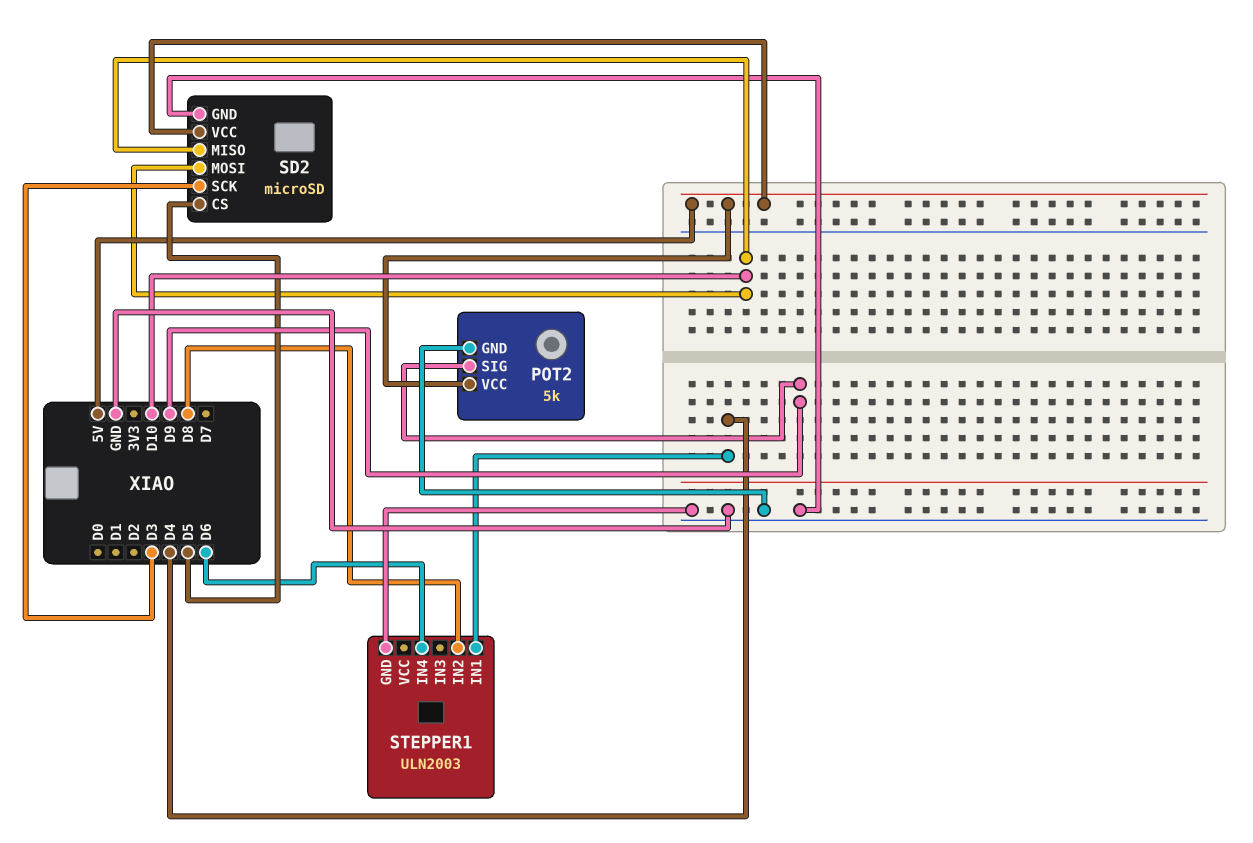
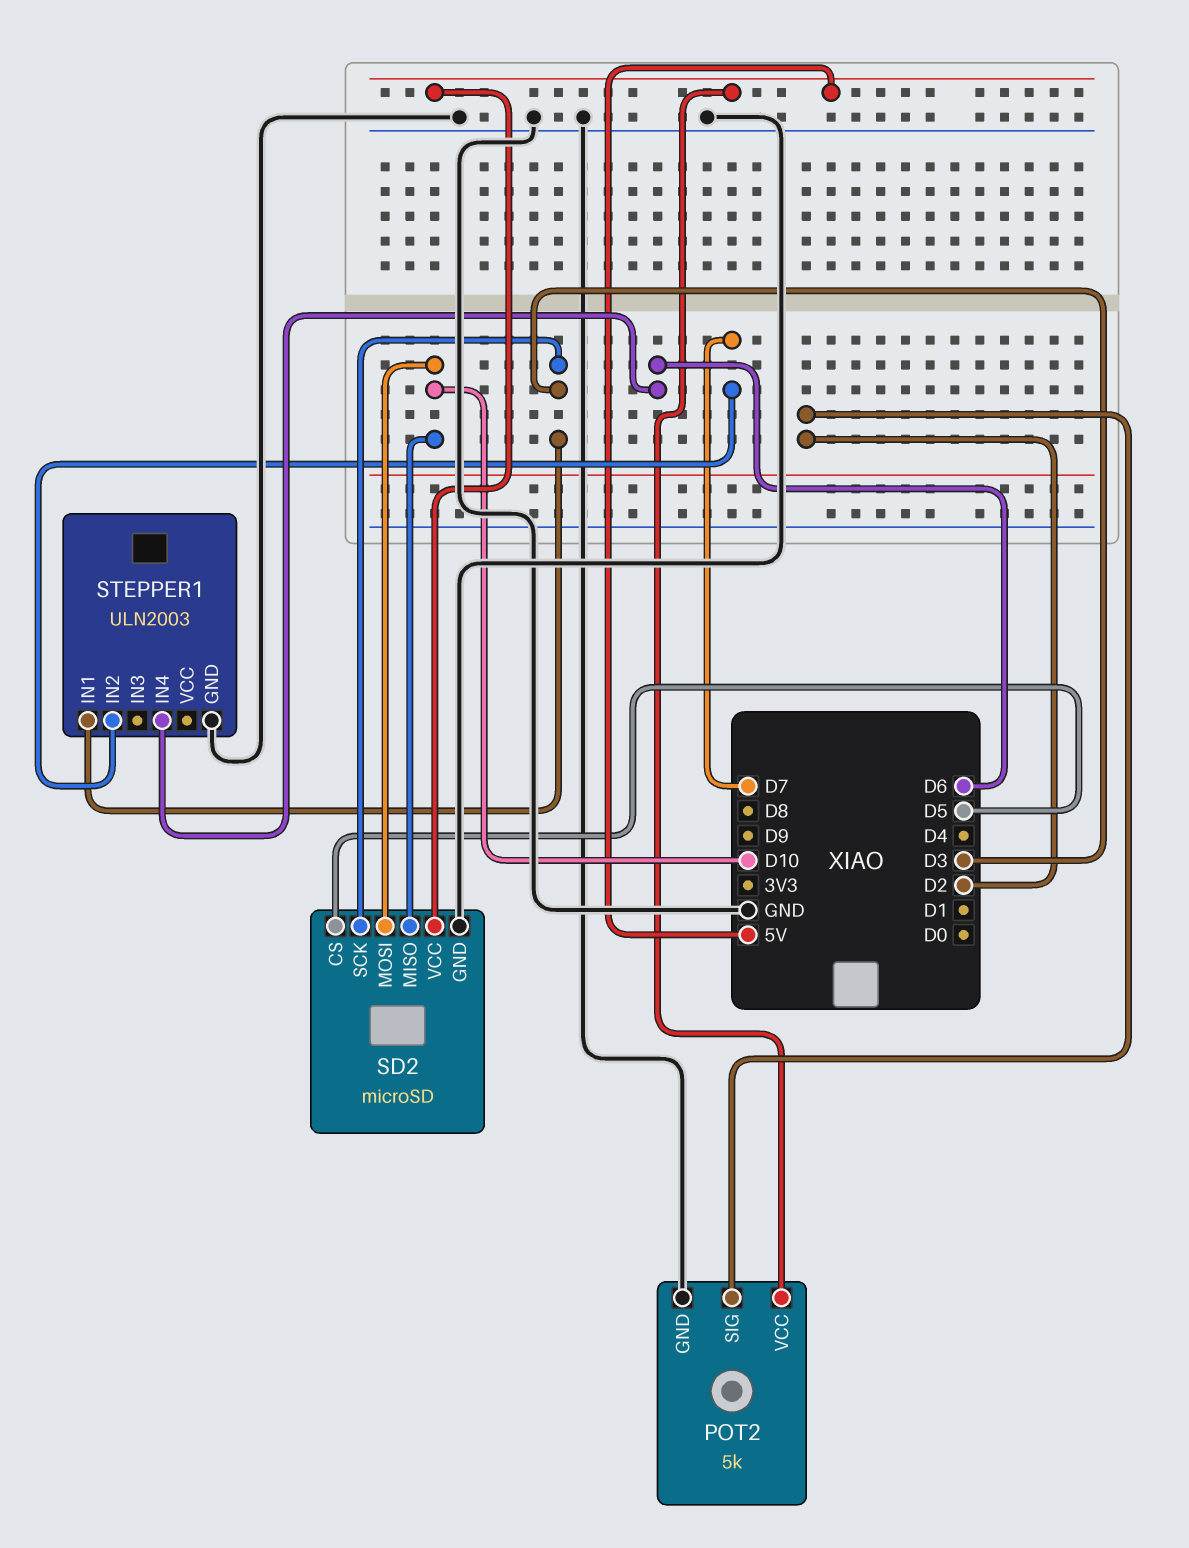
POT2 pin SIG: D9 -> D2
STEPPER1 pin IN1: D4 -> D3
STEPPER1 pin IN2: D8 -> D7

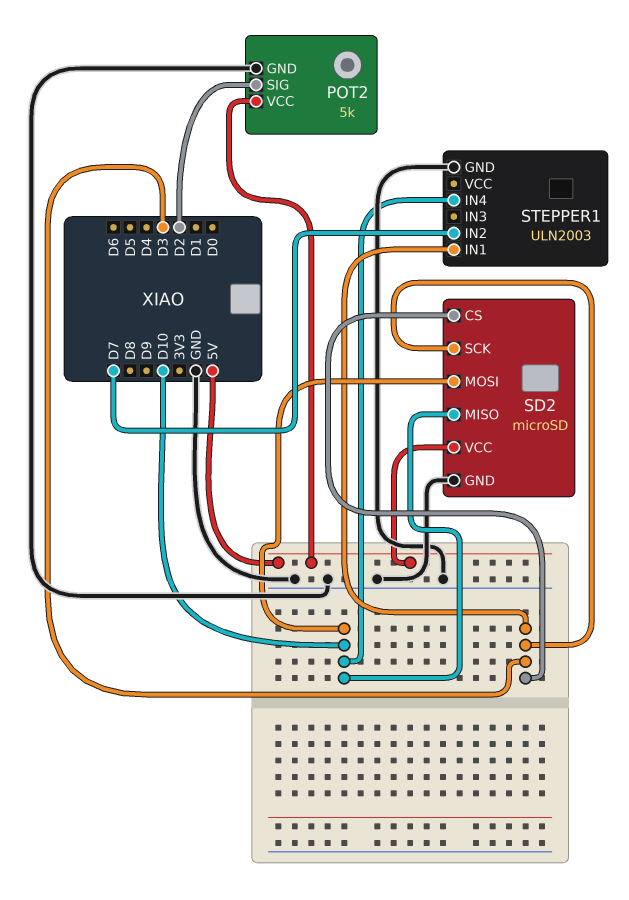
SD2 pin CS: D5 -> D3
STEPPER1 pin IN4: D6 -> D10

